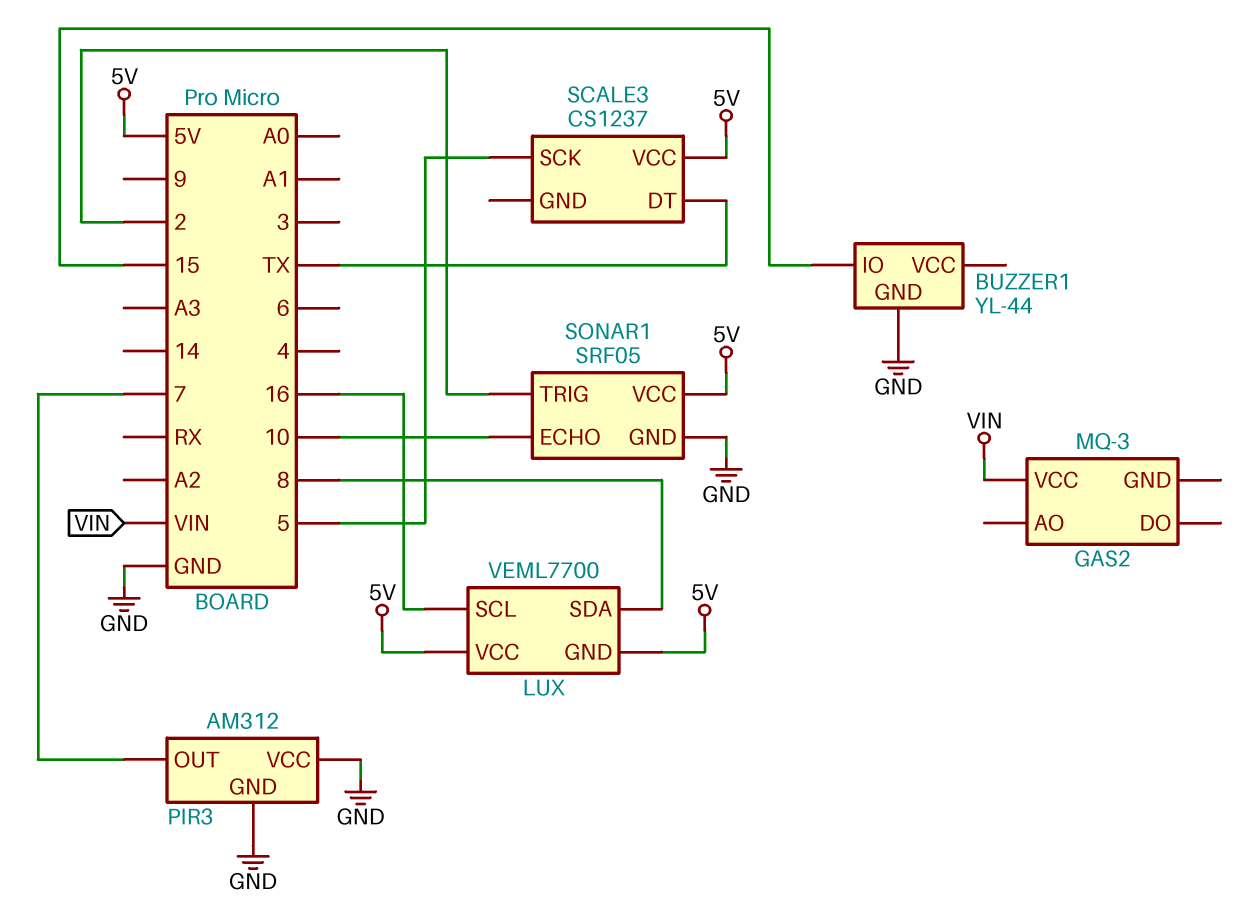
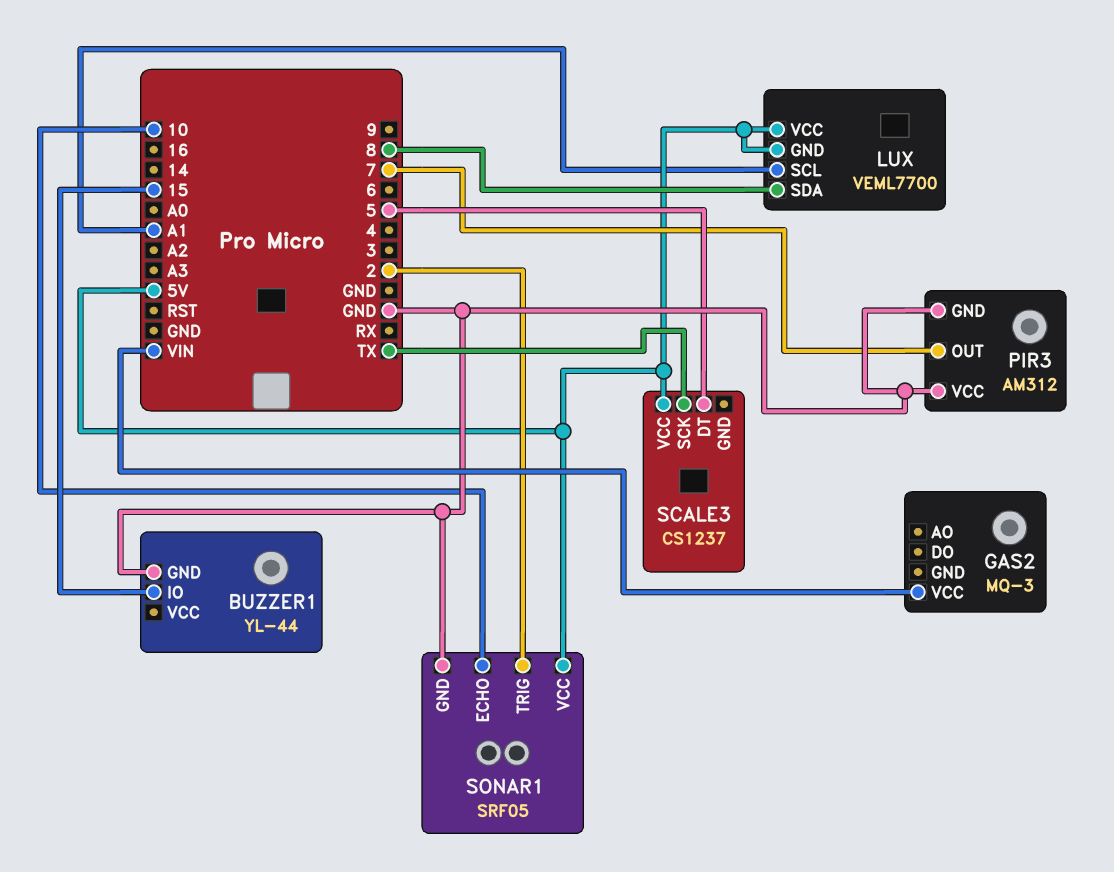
LUX pin SCL: 16 -> A1
SCALE3 pin DT: TX -> 5
SCALE3 pin SCK: 5 -> TX

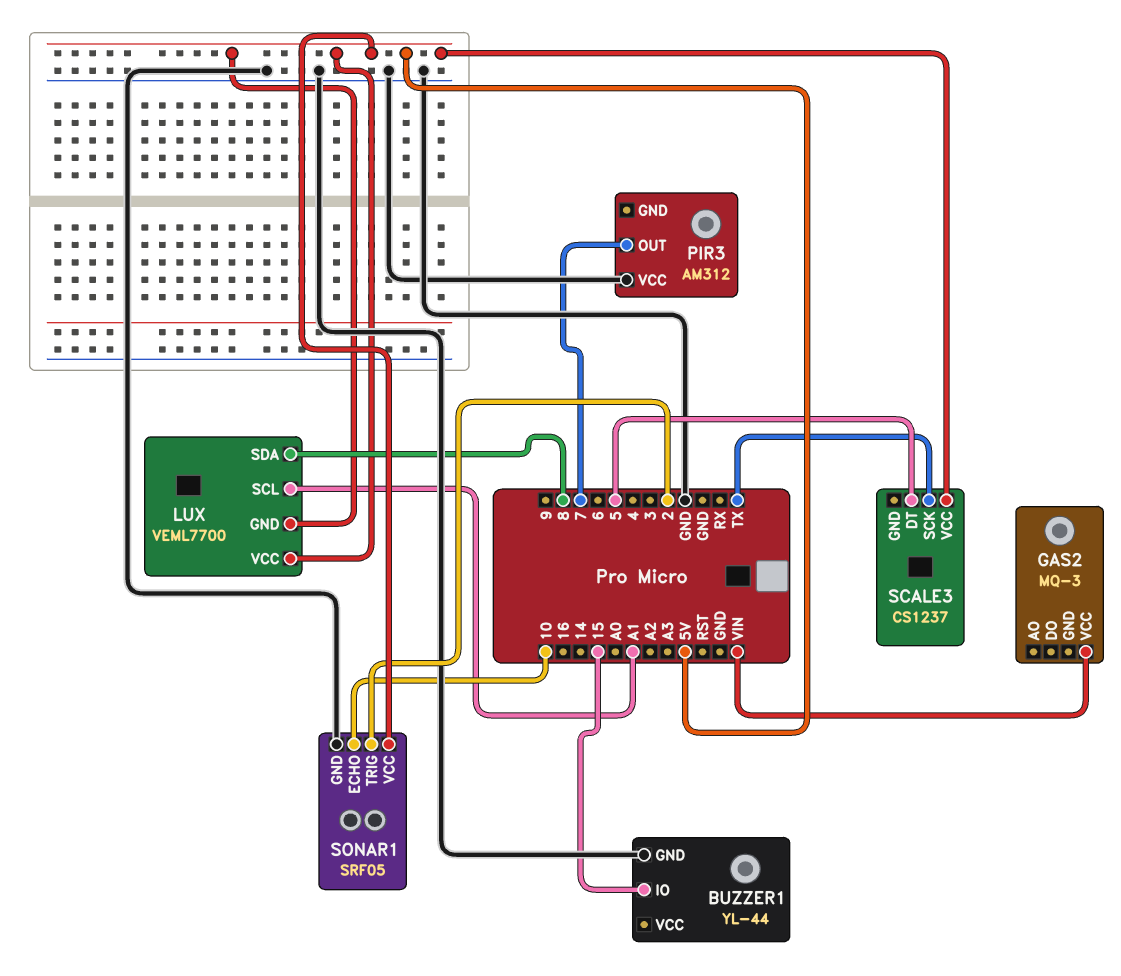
PIR3 pin GND: GND -> none

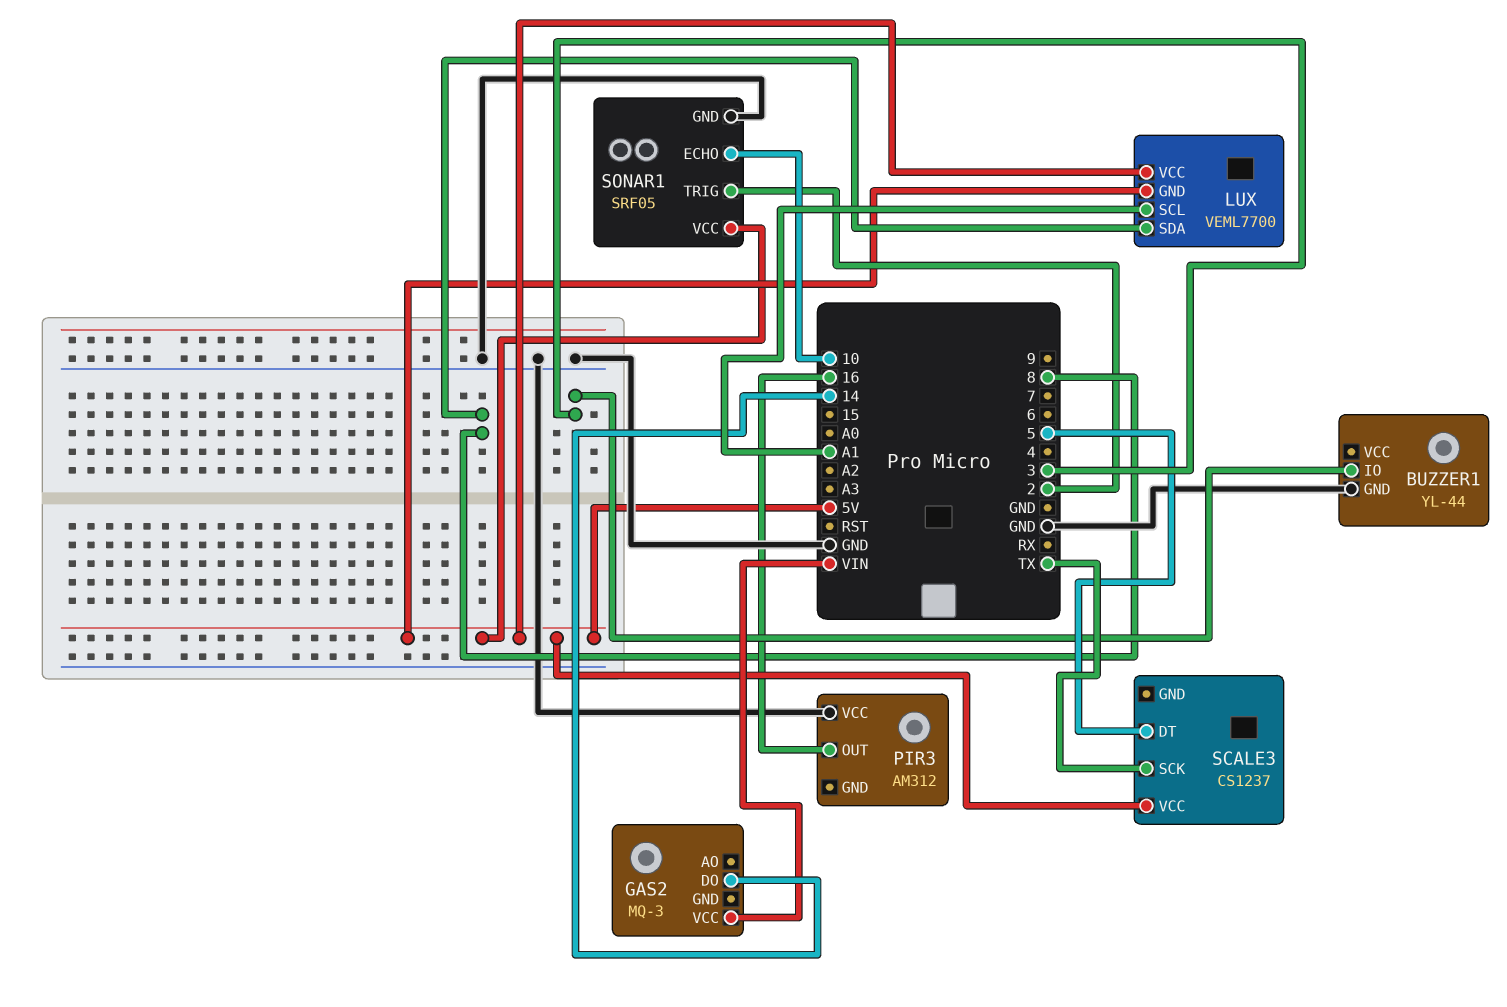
BUZZER1 pin IO: 15 -> 3
GAS2 pin DO: none -> 14
PIR3 pin OUT: 7 -> 16

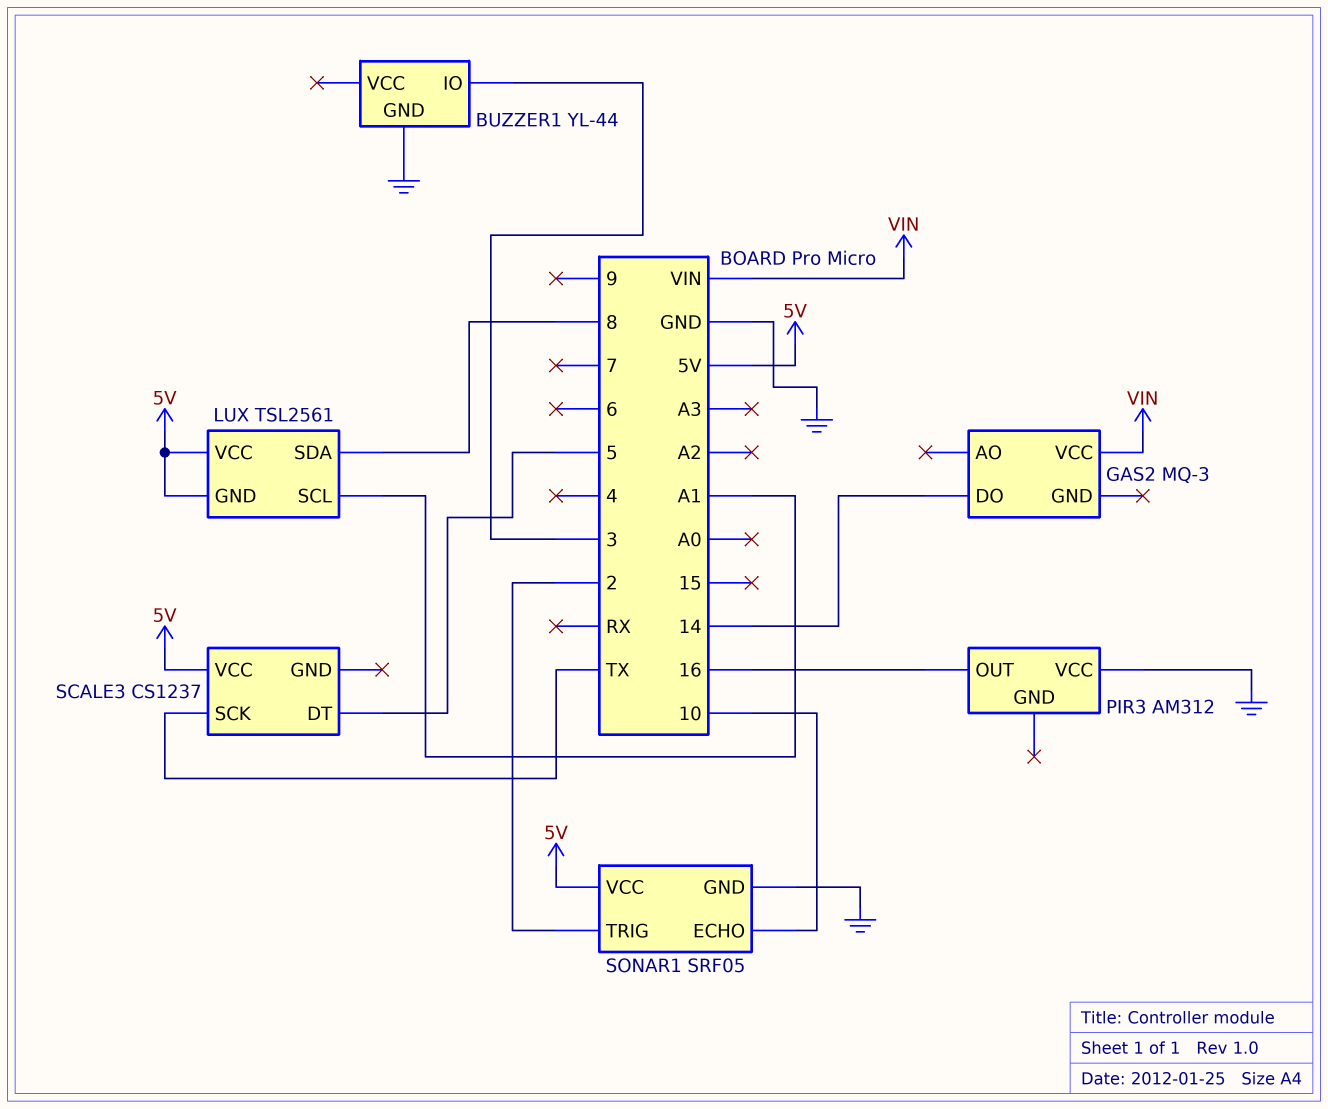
LUX: VEML7700 -> TSL2561

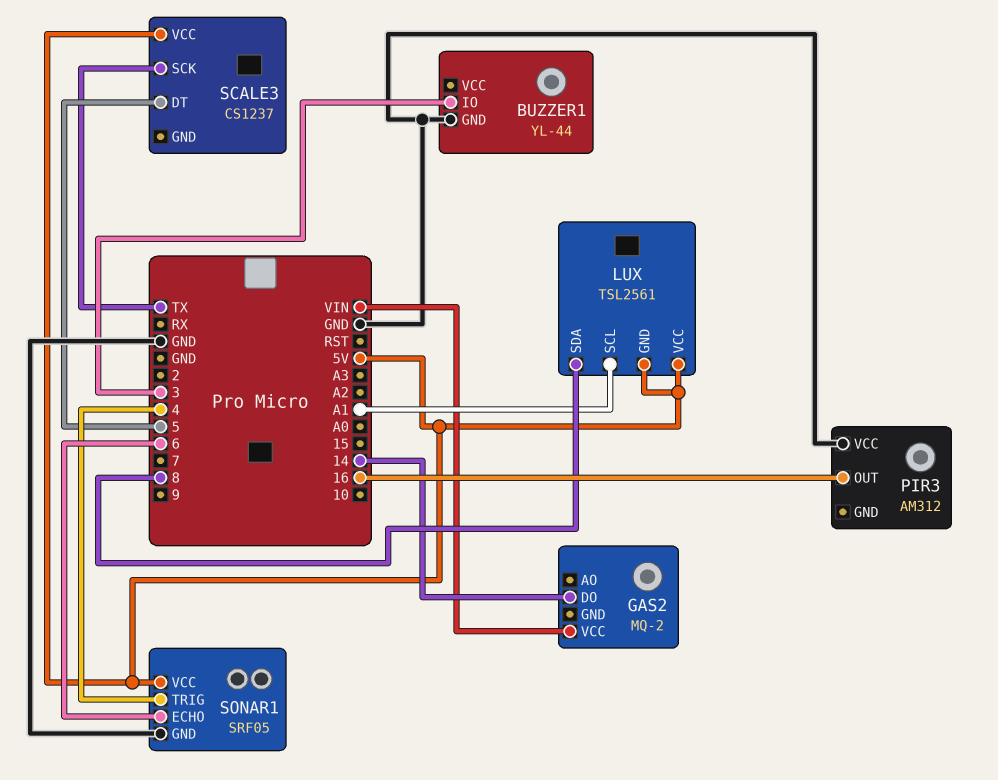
GAS2: MQ-3 -> MQ-2
SONAR1 pin ECHO: 10 -> 6
SONAR1 pin TRIG: 2 -> 4

